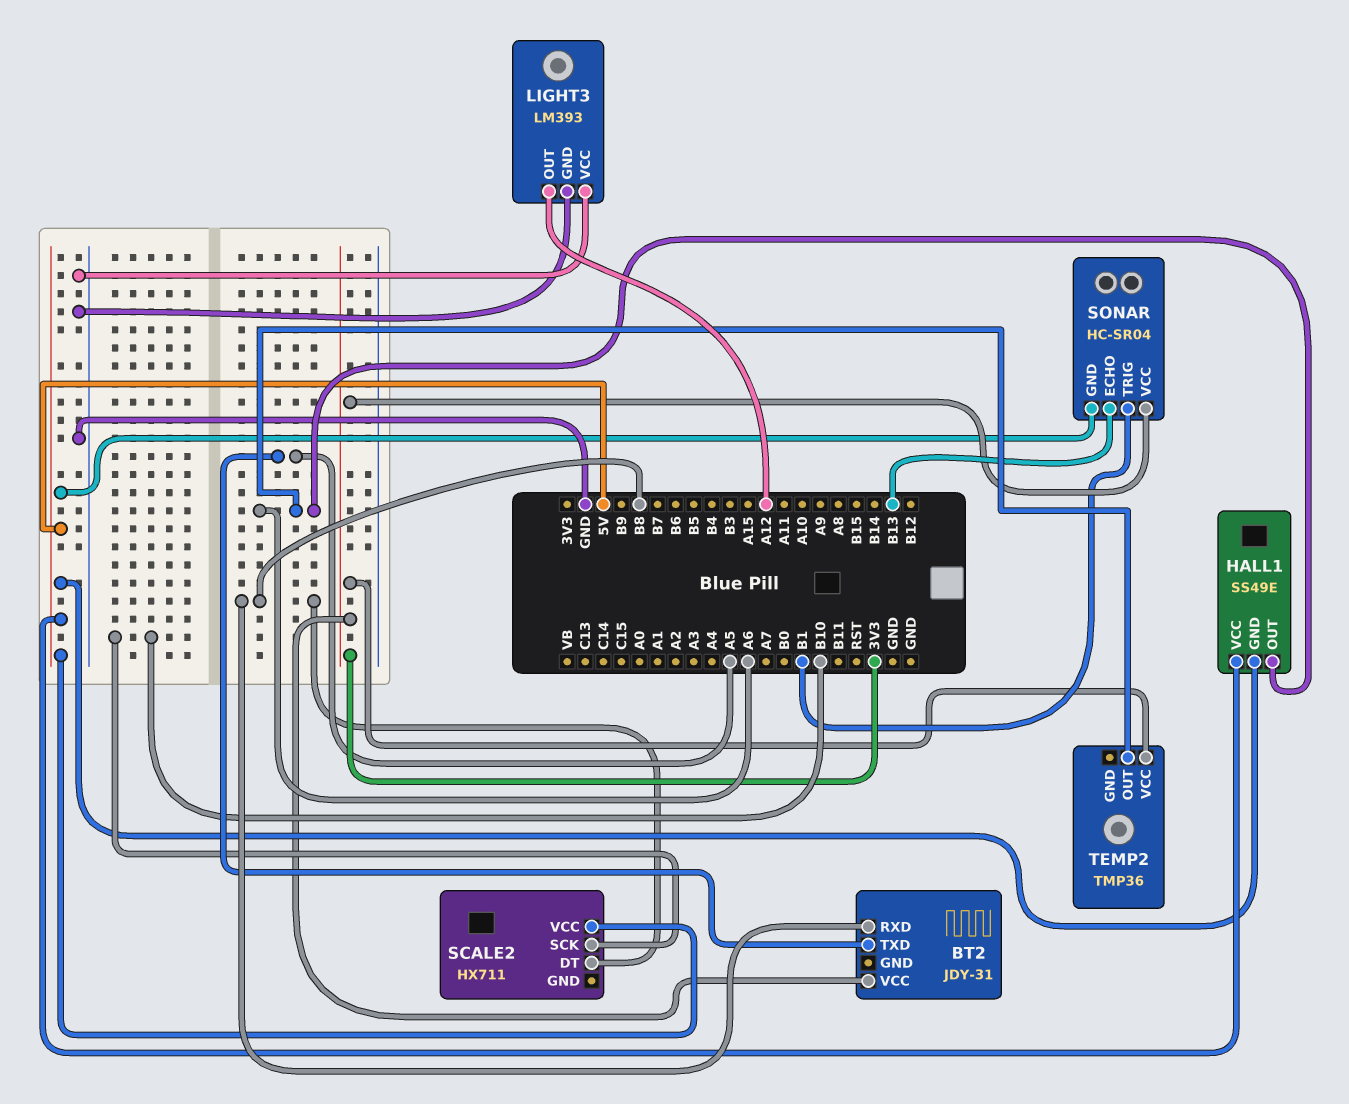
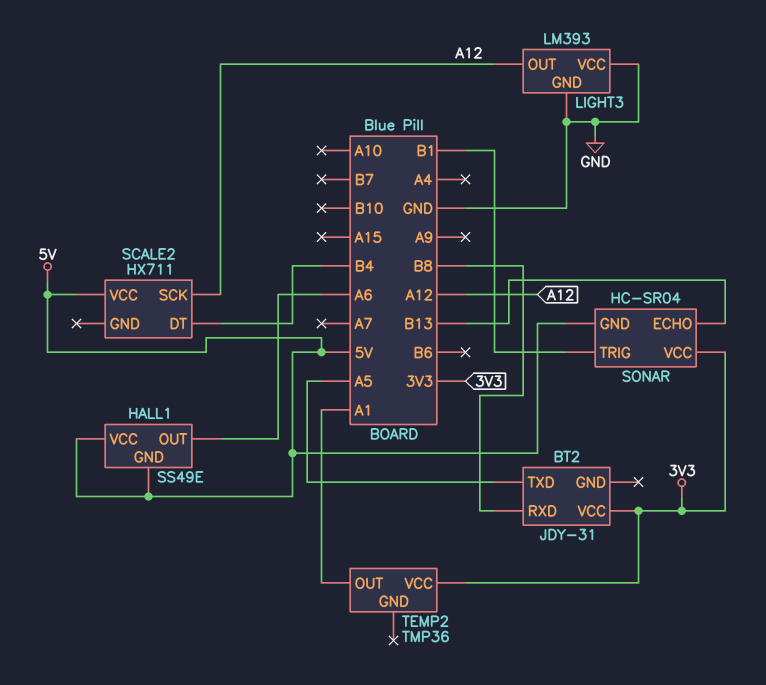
SCALE2 pin DT: B8 -> B4
SCALE2 pin SCK: B10 -> A12
TEMP2 pin OUT: A6 -> A1

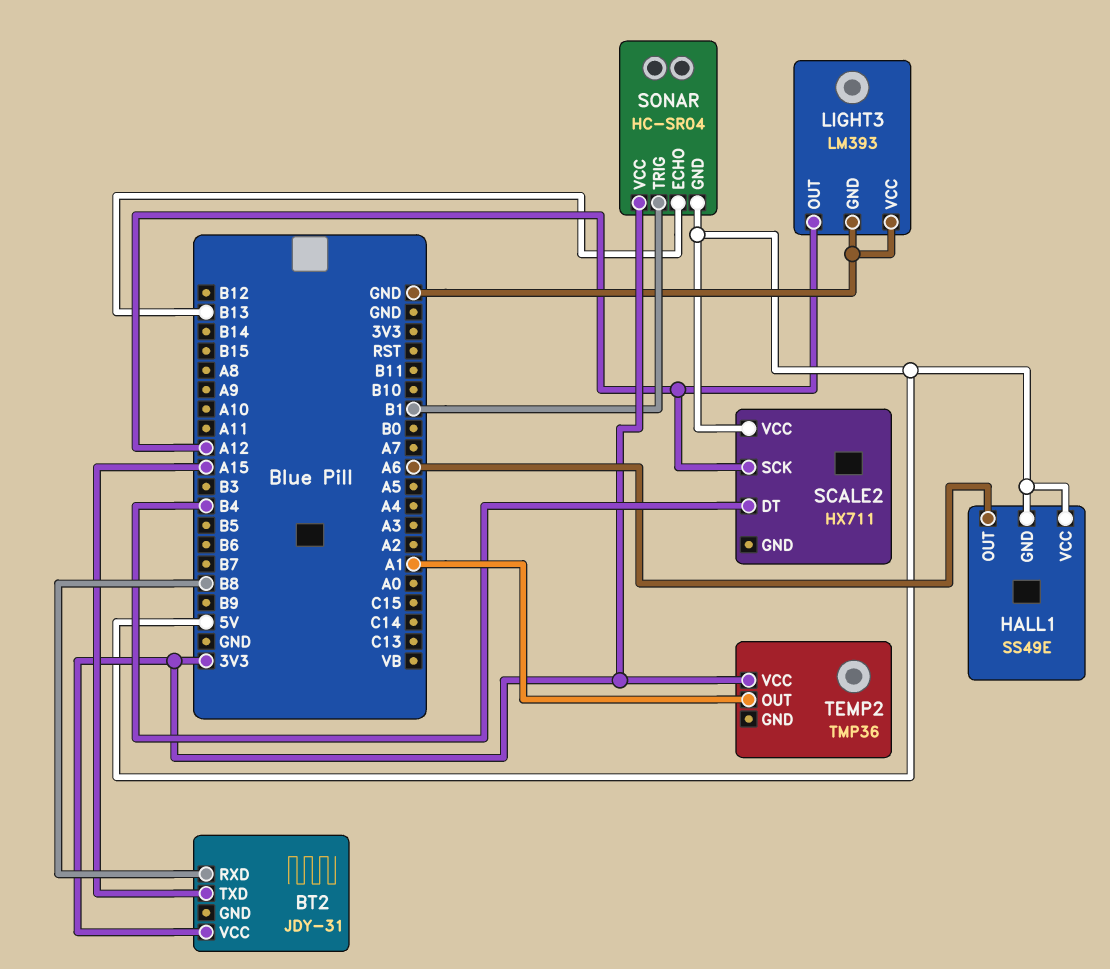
BT2 pin TXD: A5 -> A15

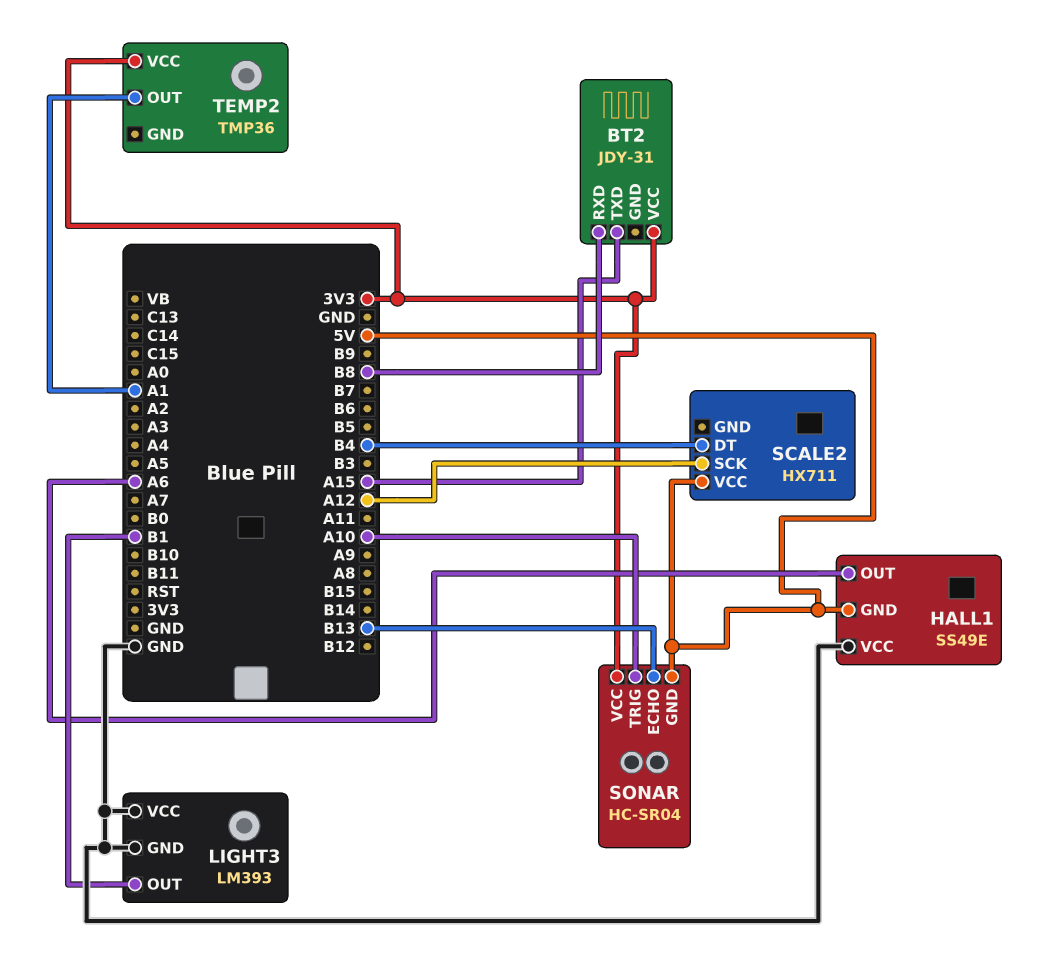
HALL1 pin VCC: 5V -> GND
LIGHT3 pin OUT: A12 -> B1
SONAR pin TRIG: B1 -> A10

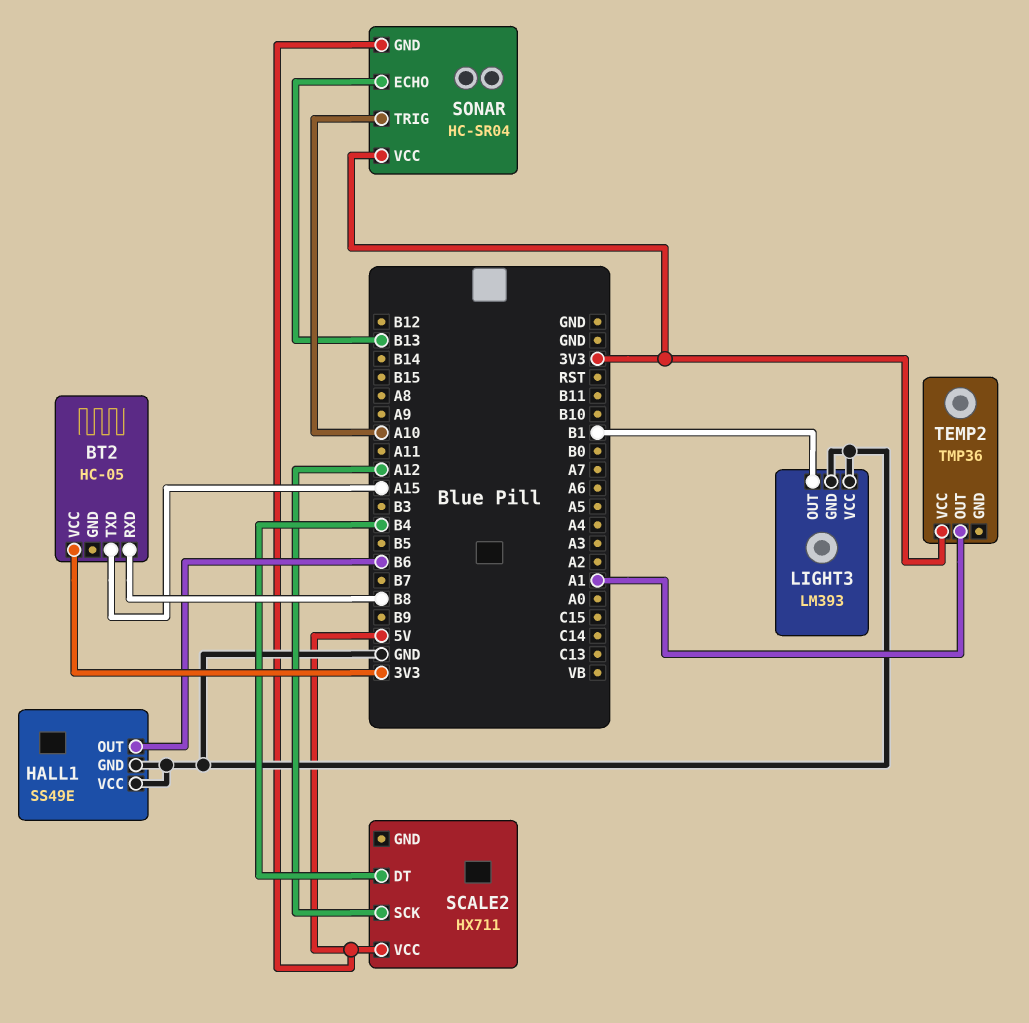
BT2: JDY-31 -> HC-05
HALL1 pin GND: 5V -> GND
HALL1 pin OUT: A6 -> B6

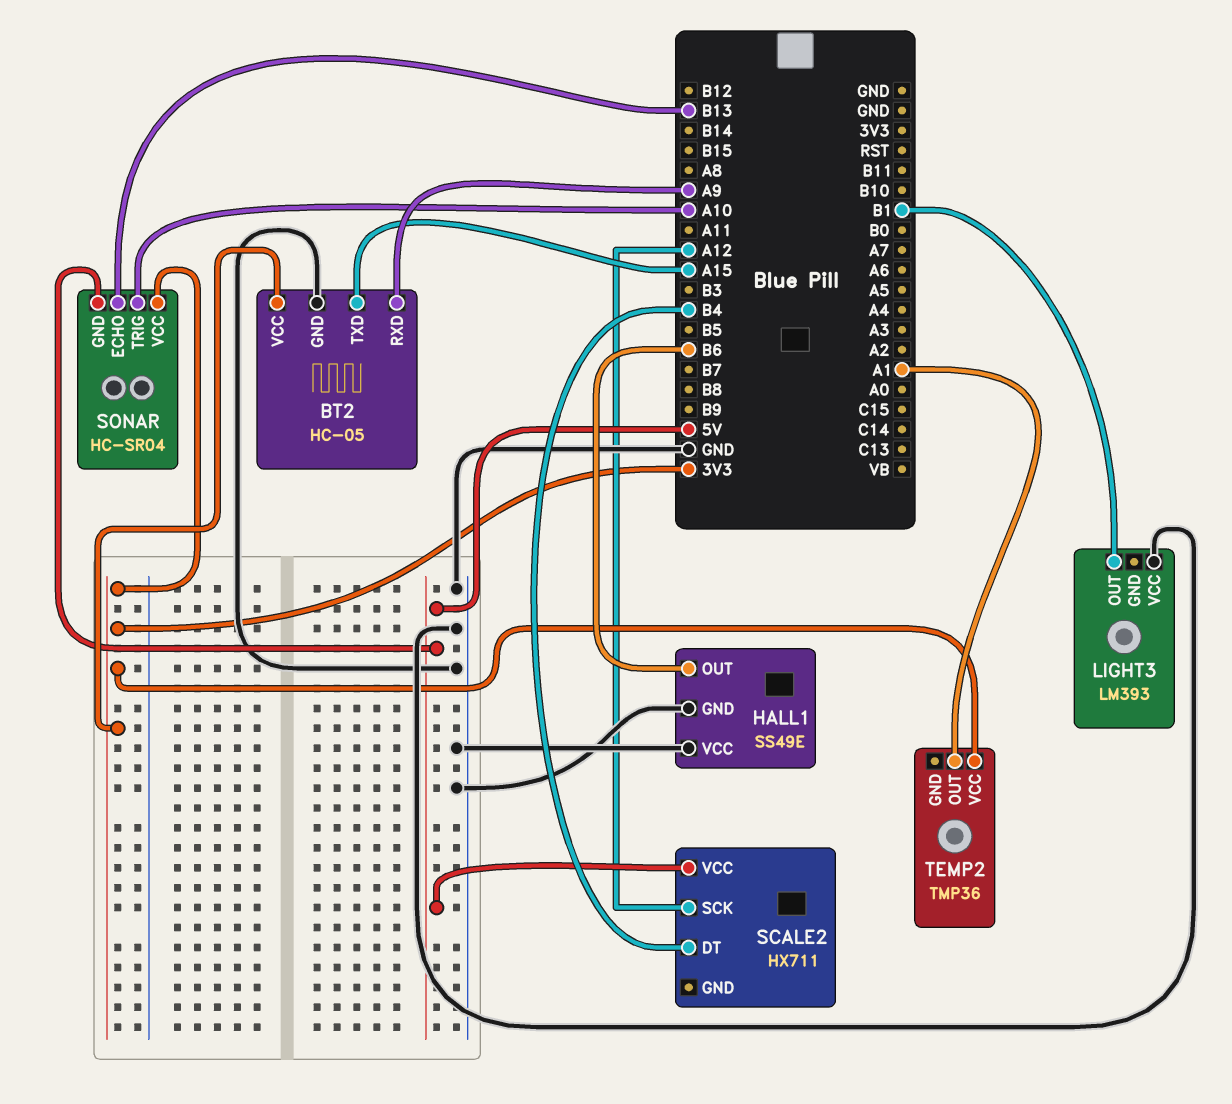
BT2 pin GND: none -> GND
BT2 pin RXD: B8 -> A9
LIGHT3 pin GND: GND -> none

